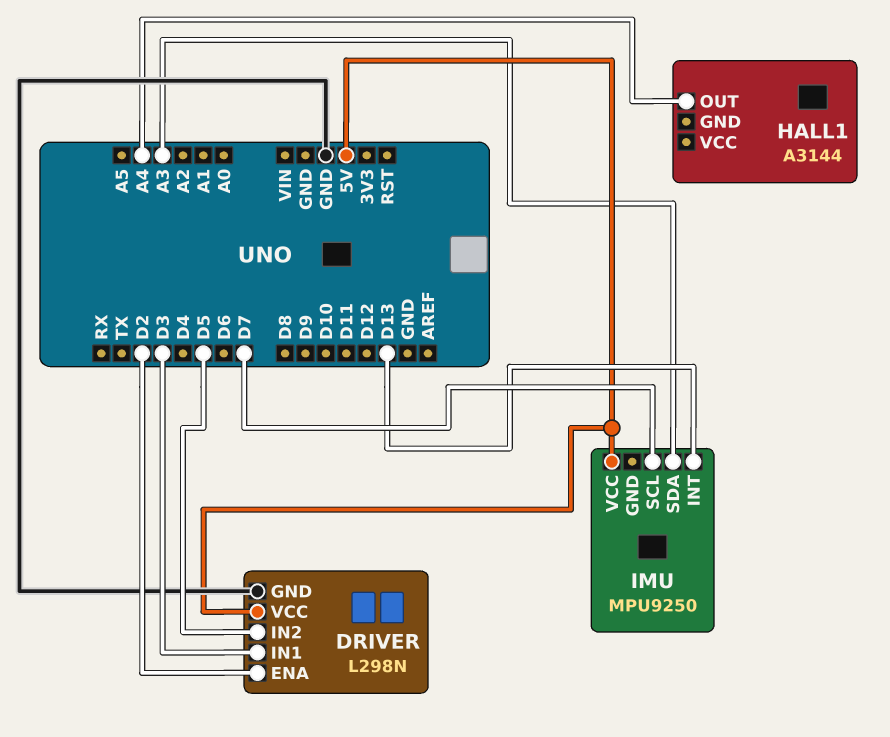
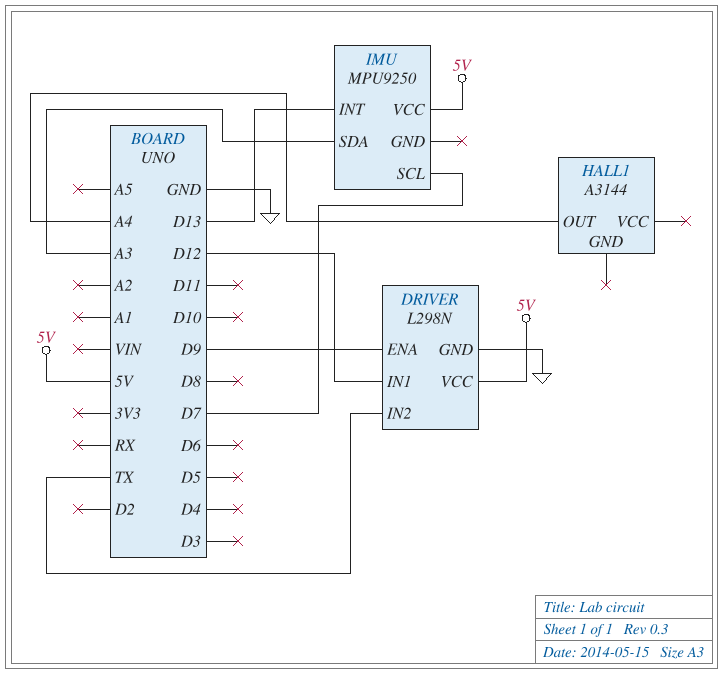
DRIVER pin ENA: D2 -> D9
DRIVER pin IN1: D3 -> D12
DRIVER pin IN2: D5 -> TX

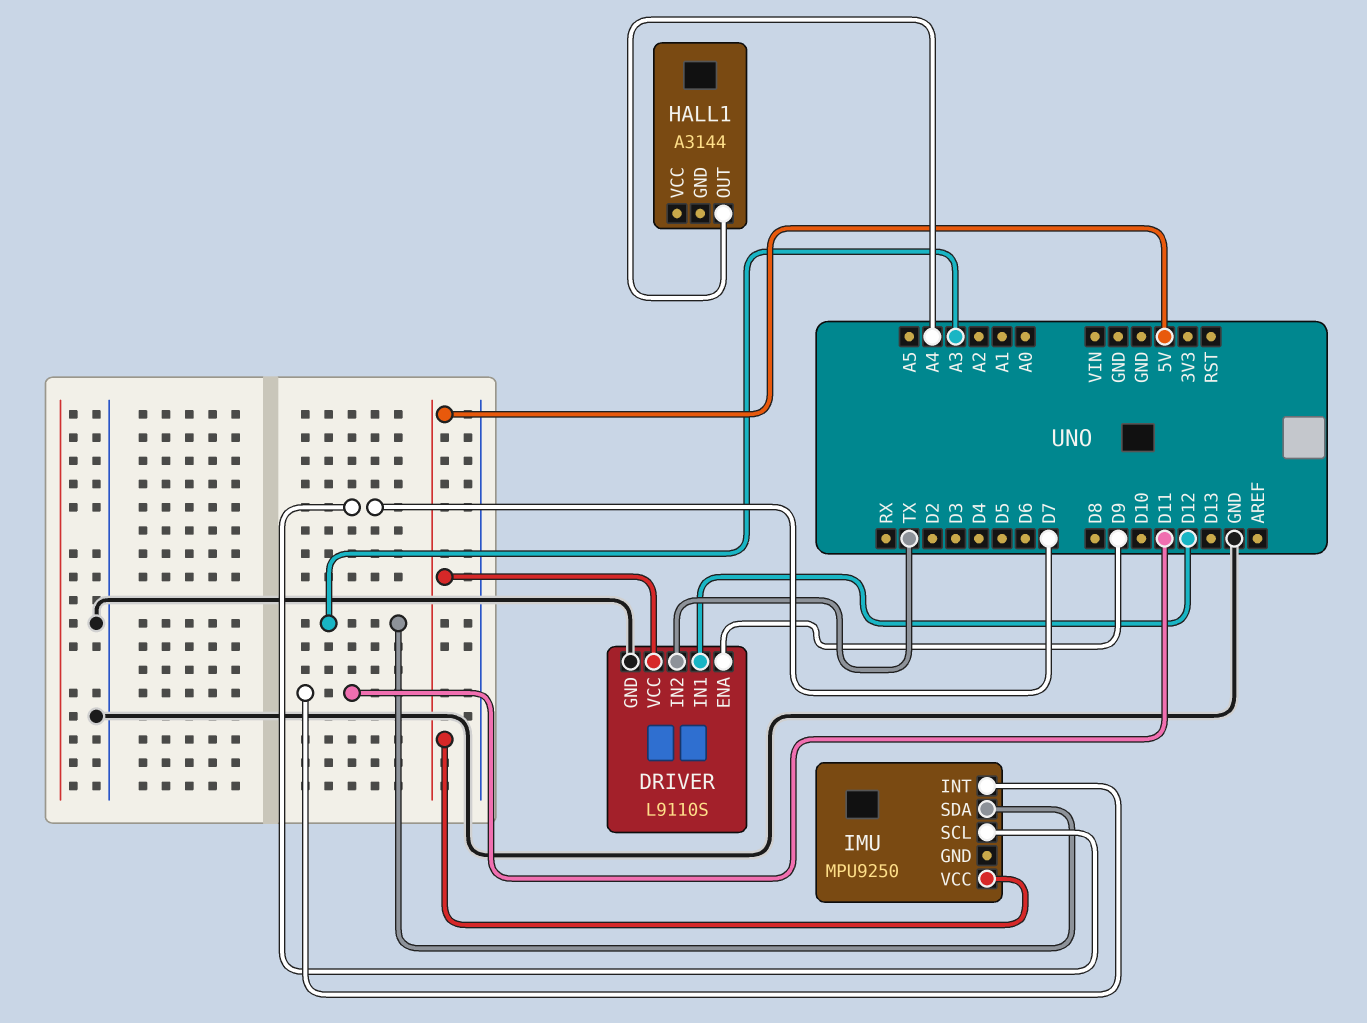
DRIVER: L298N -> L9110S
IMU pin INT: D13 -> D11

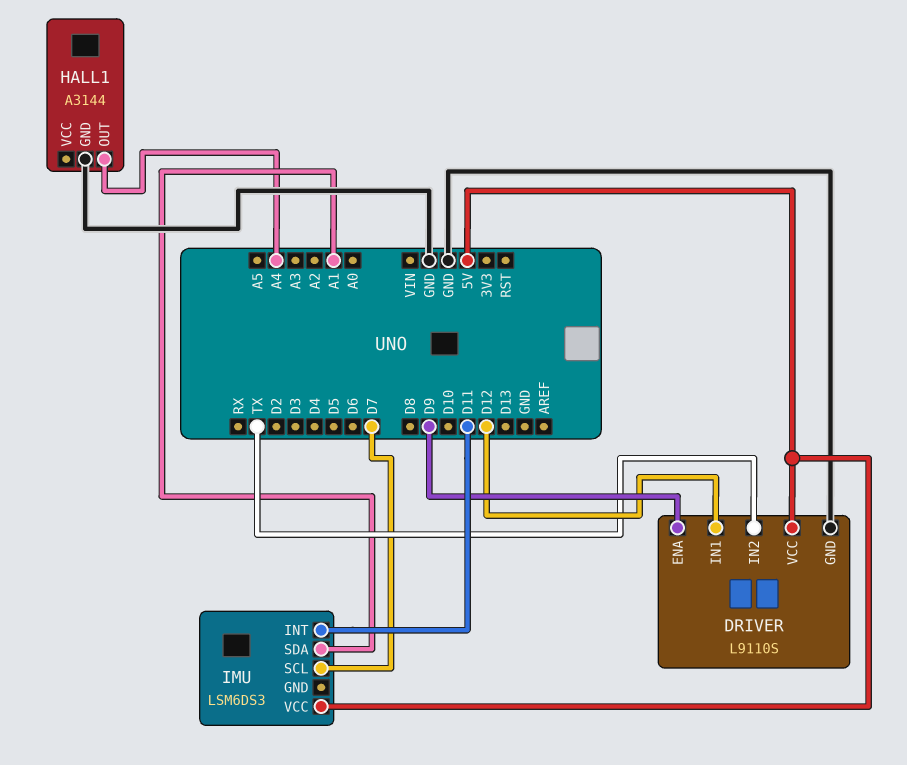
HALL1 pin GND: none -> GND
IMU: MPU9250 -> LSM6DS3
IMU pin SDA: A3 -> A1

